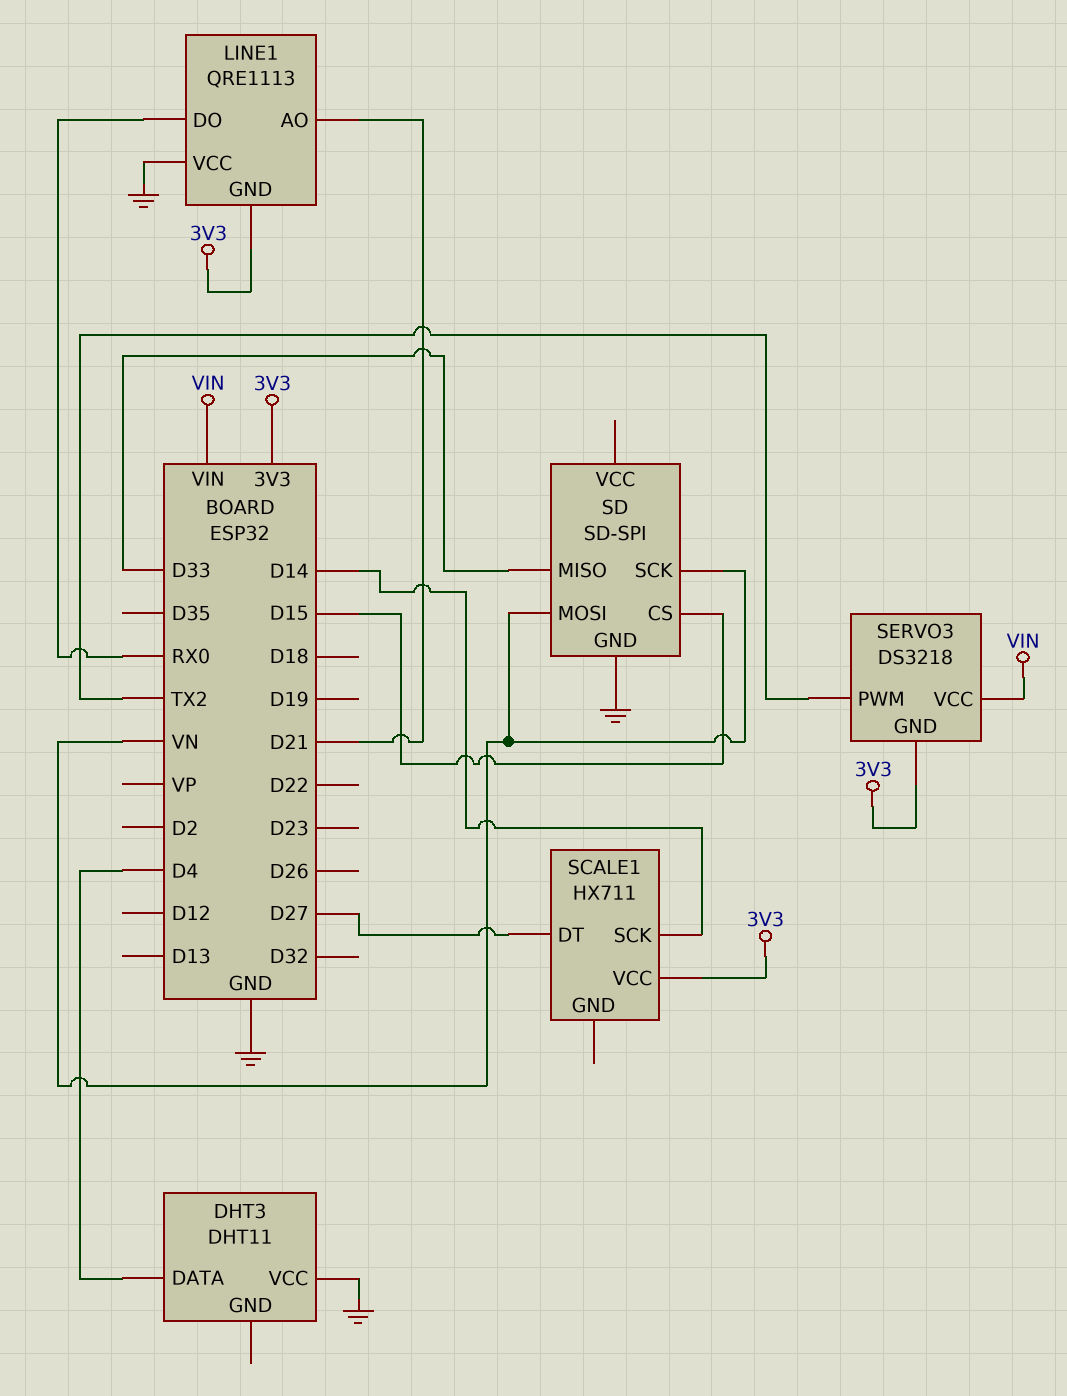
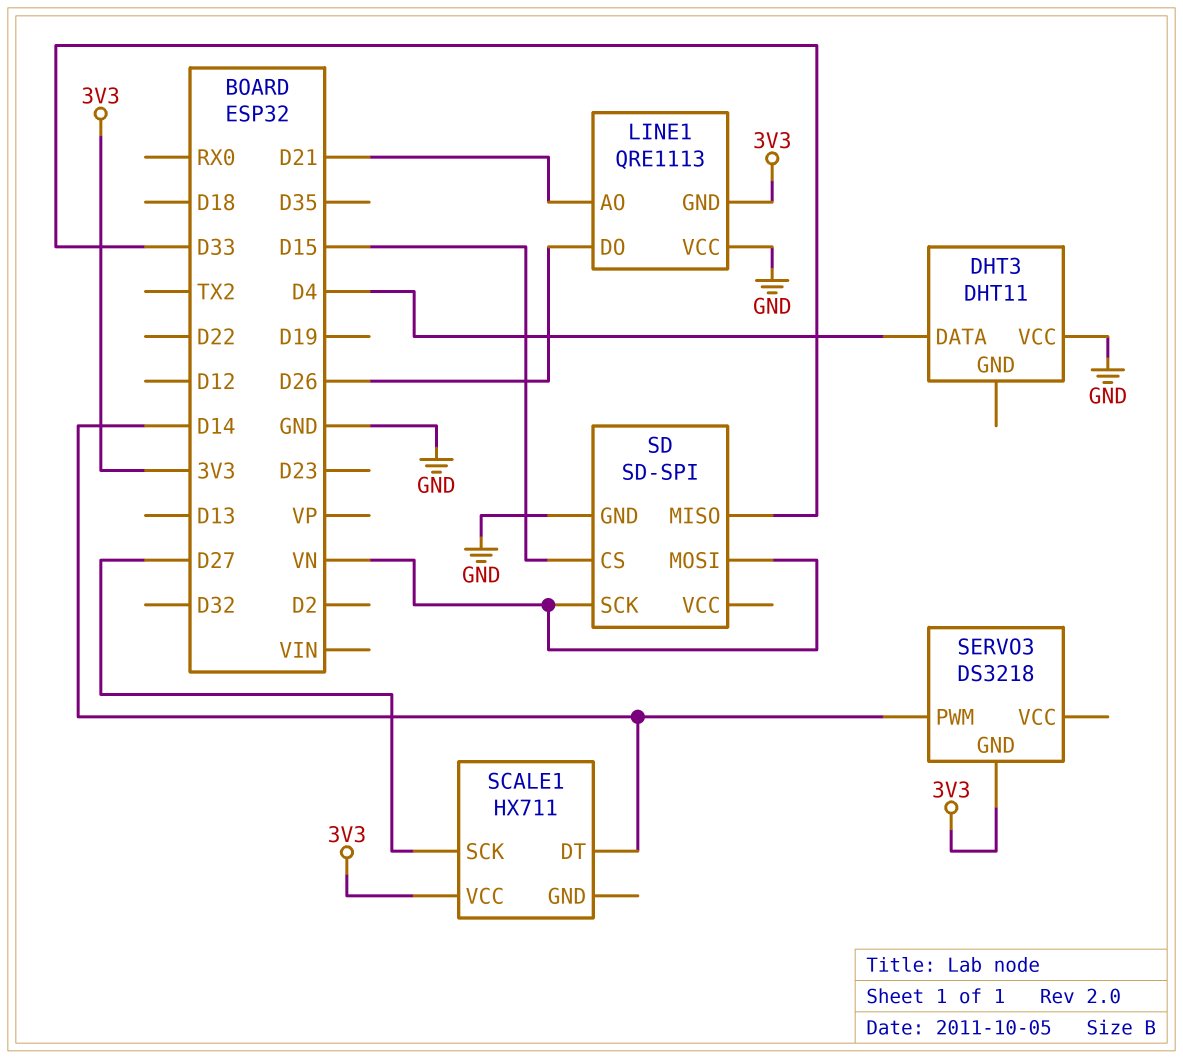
LINE1 pin DO: RX0 -> D26
SCALE1 pin DT: D27 -> D14
SCALE1 pin SCK: D14 -> D27
SERVO3 pin PWM: TX2 -> D14
SERVO3 pin VCC: VIN -> none

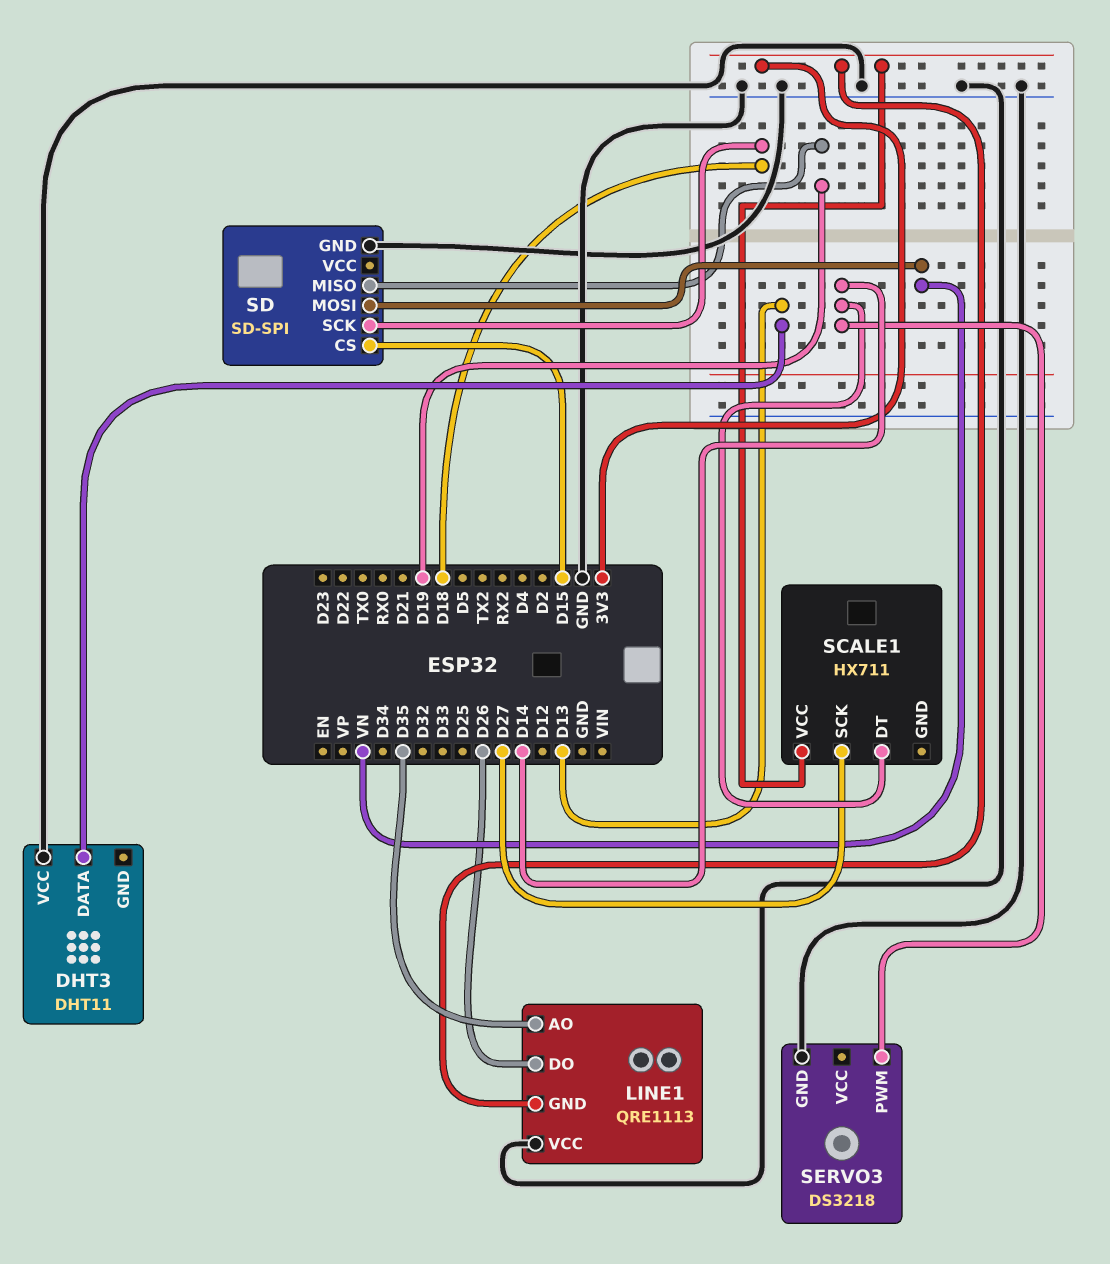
DHT3 pin DATA: D4 -> D13
LINE1 pin AO: D21 -> D35
SD pin MISO: D33 -> D19
SD pin SCK: VN -> D18
SERVO3 pin GND: 3V3 -> GND

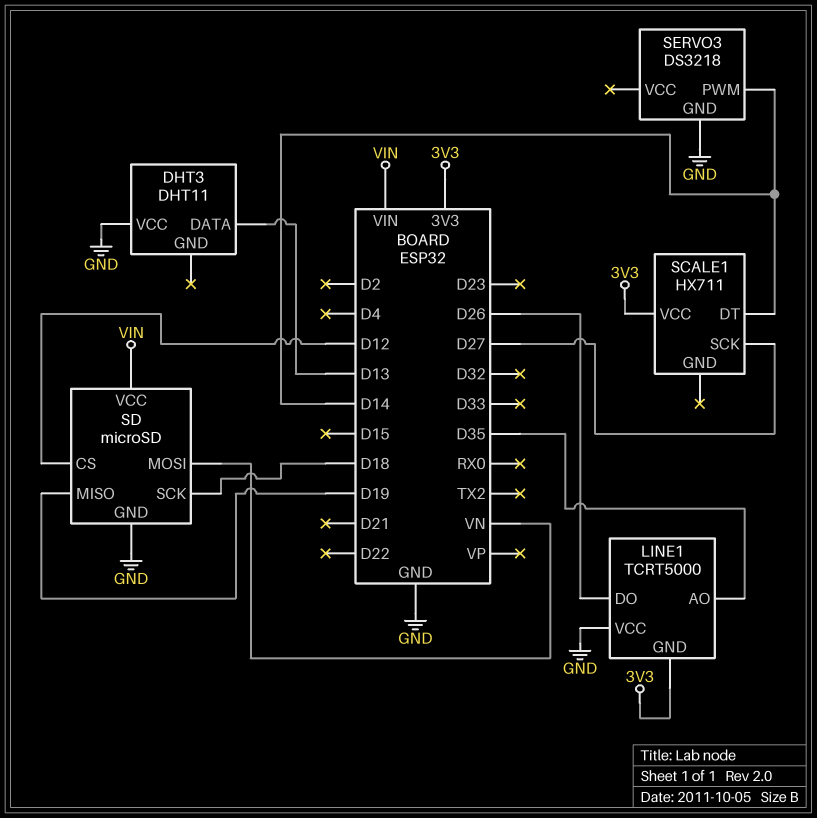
LINE1: QRE1113 -> TCRT5000
SD: SD-SPI -> microSD
SD pin CS: D15 -> D12
SD pin VCC: none -> VIN

